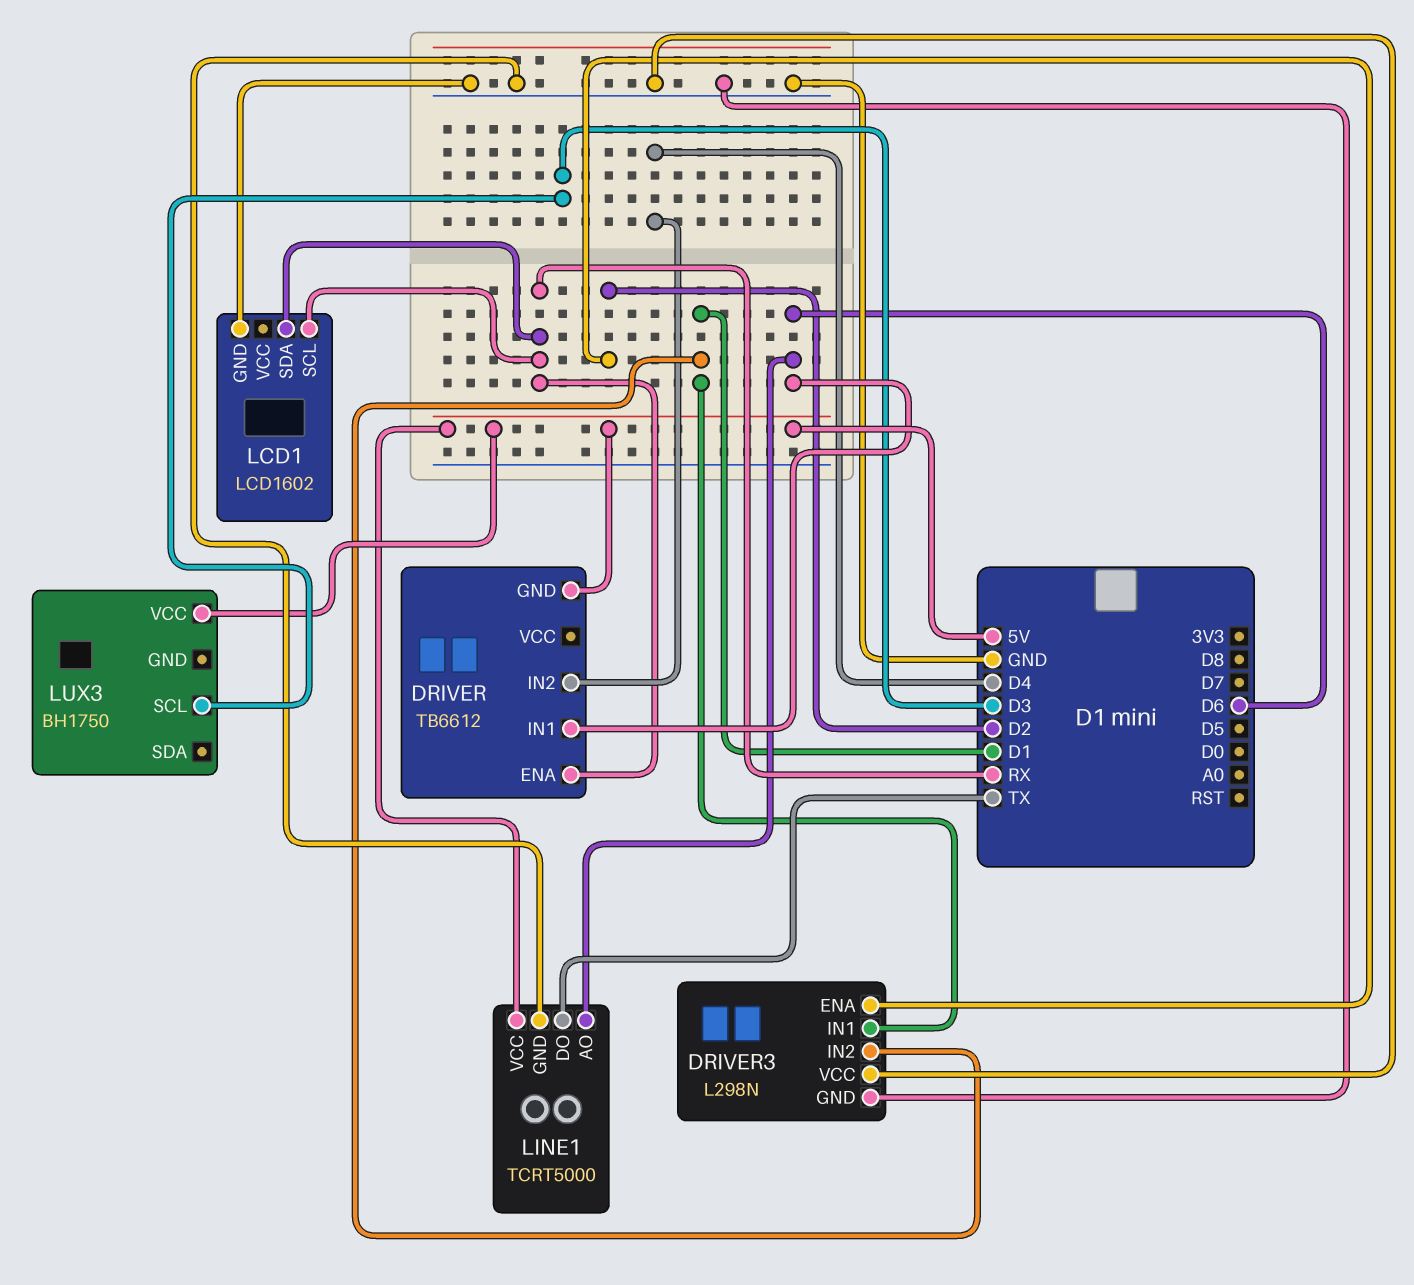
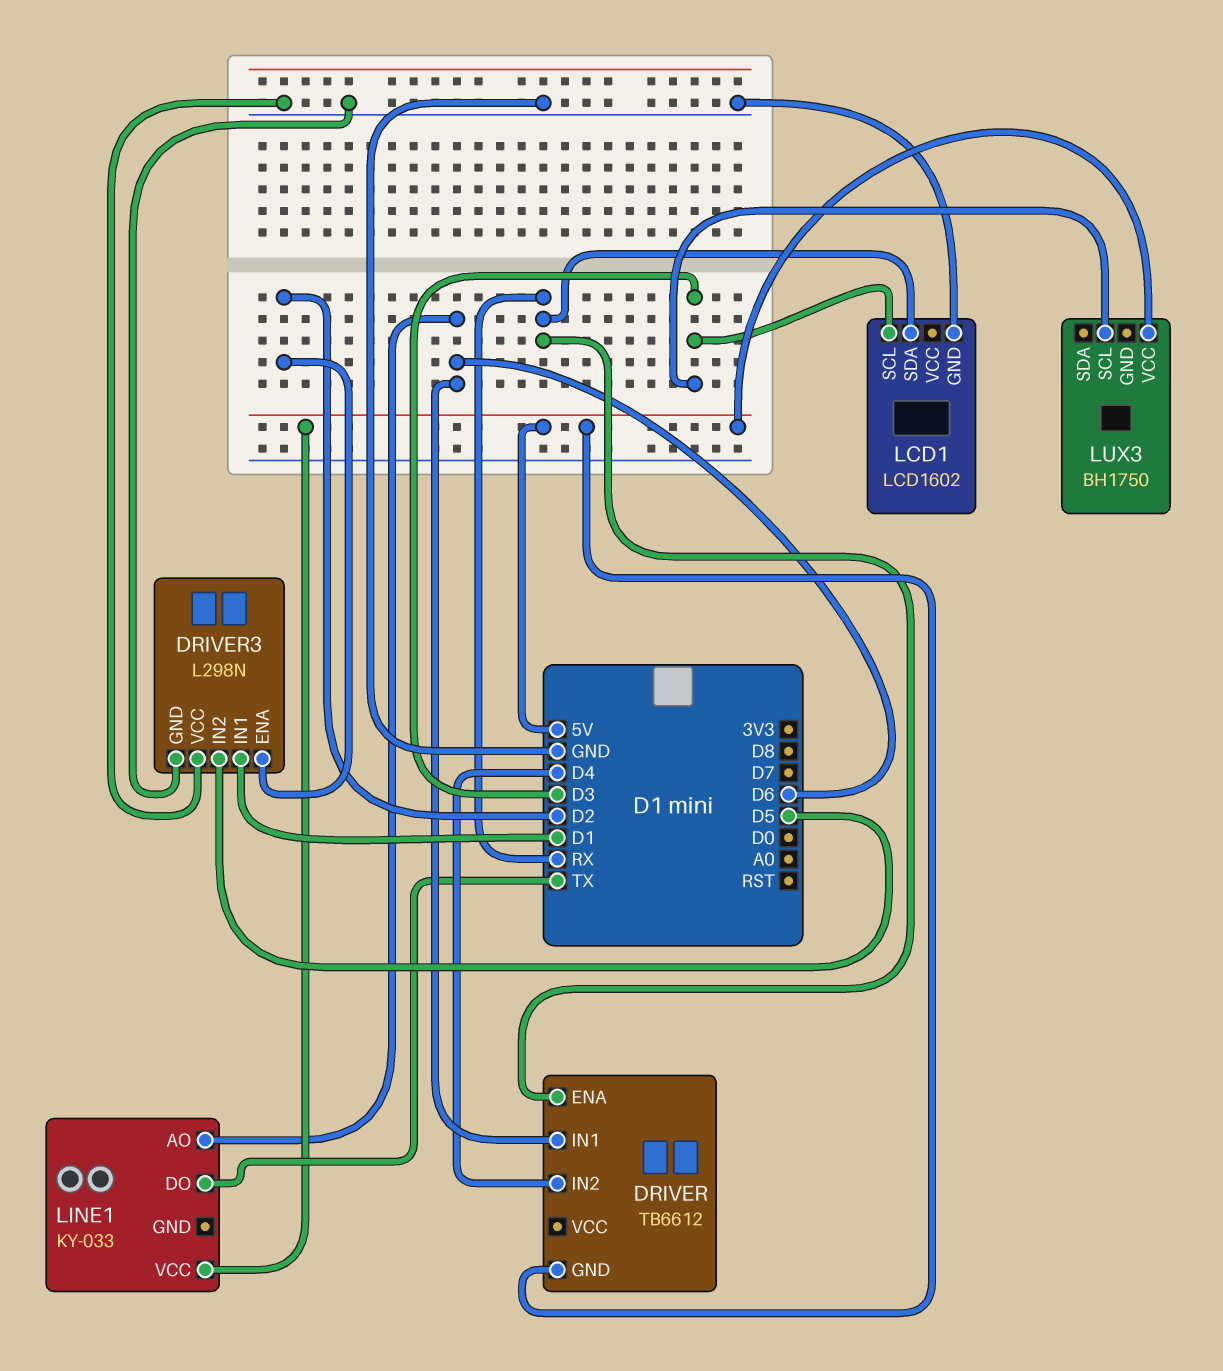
DRIVER3 pin IN2: D1 -> D5
LCD1 pin SCL: RX -> D3
LINE1: TCRT5000 -> KY-033
LINE1 pin GND: GND -> none

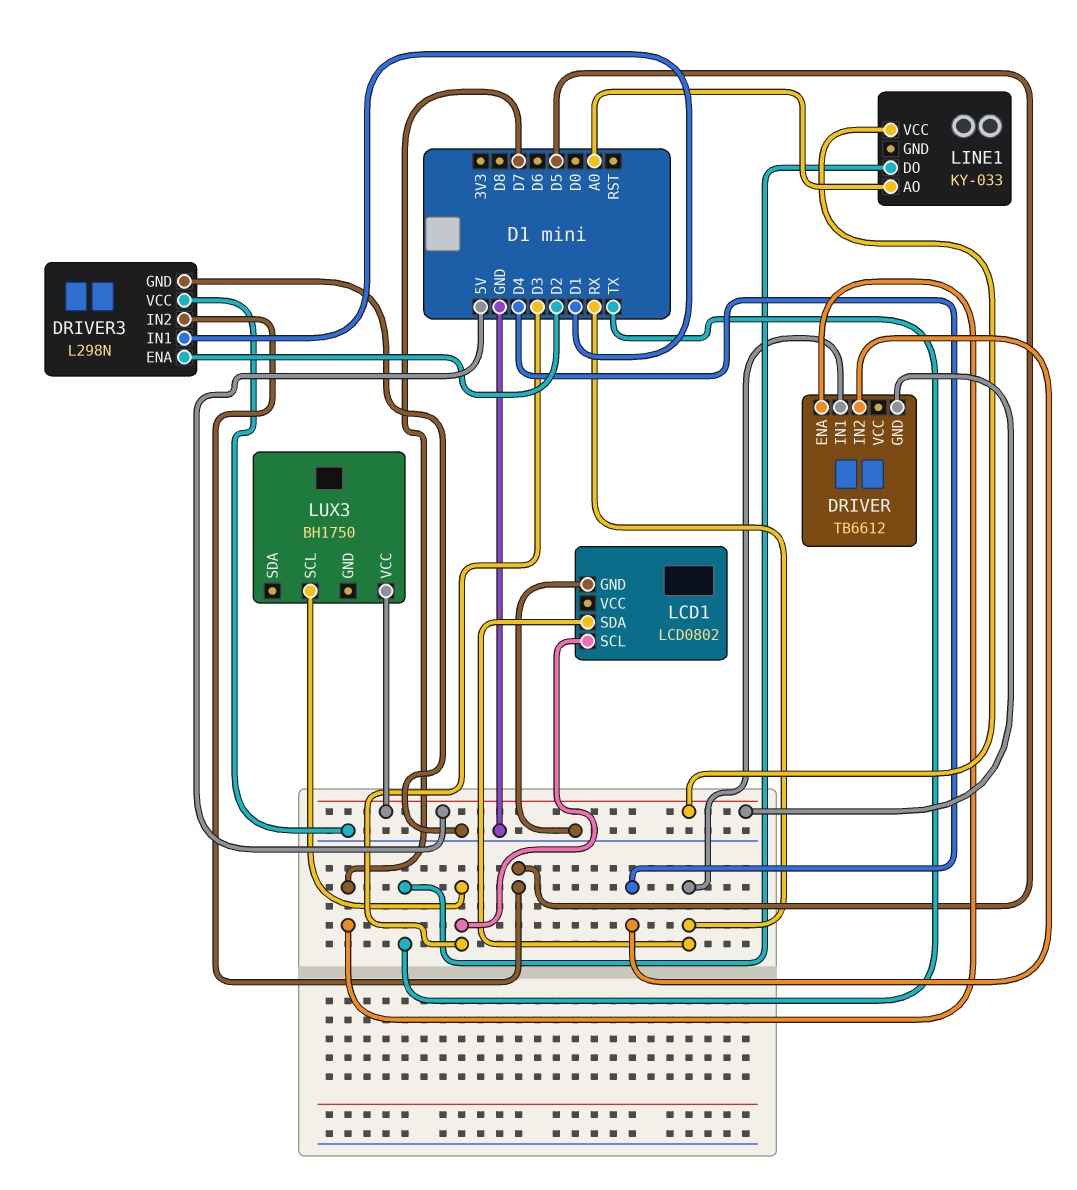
DRIVER pin ENA: RX -> D7
DRIVER pin IN1: D6 -> RX
LCD1: LCD1602 -> LCD0802
LINE1 pin AO: D6 -> A0

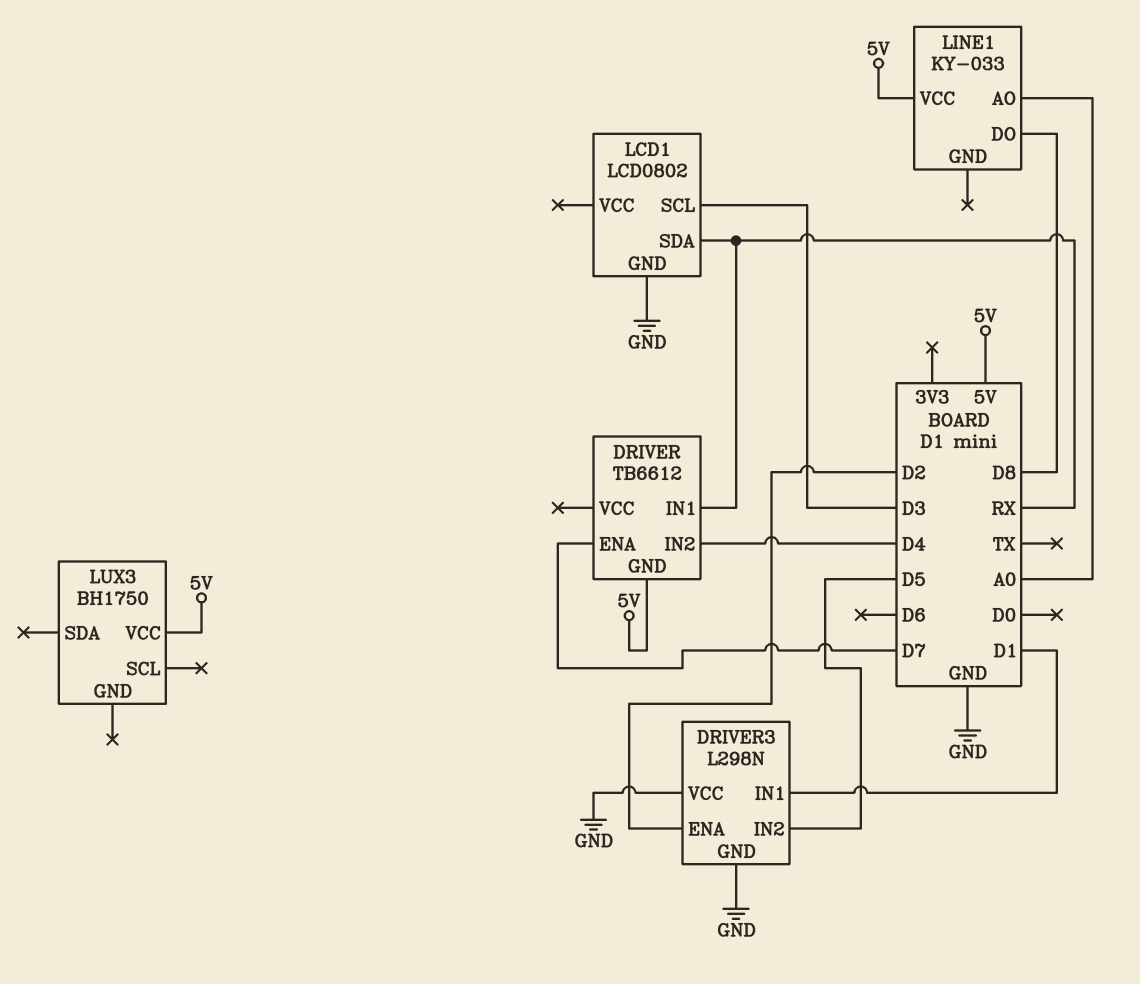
LINE1 pin DO: TX -> D8
LUX3 pin SCL: D3 -> none

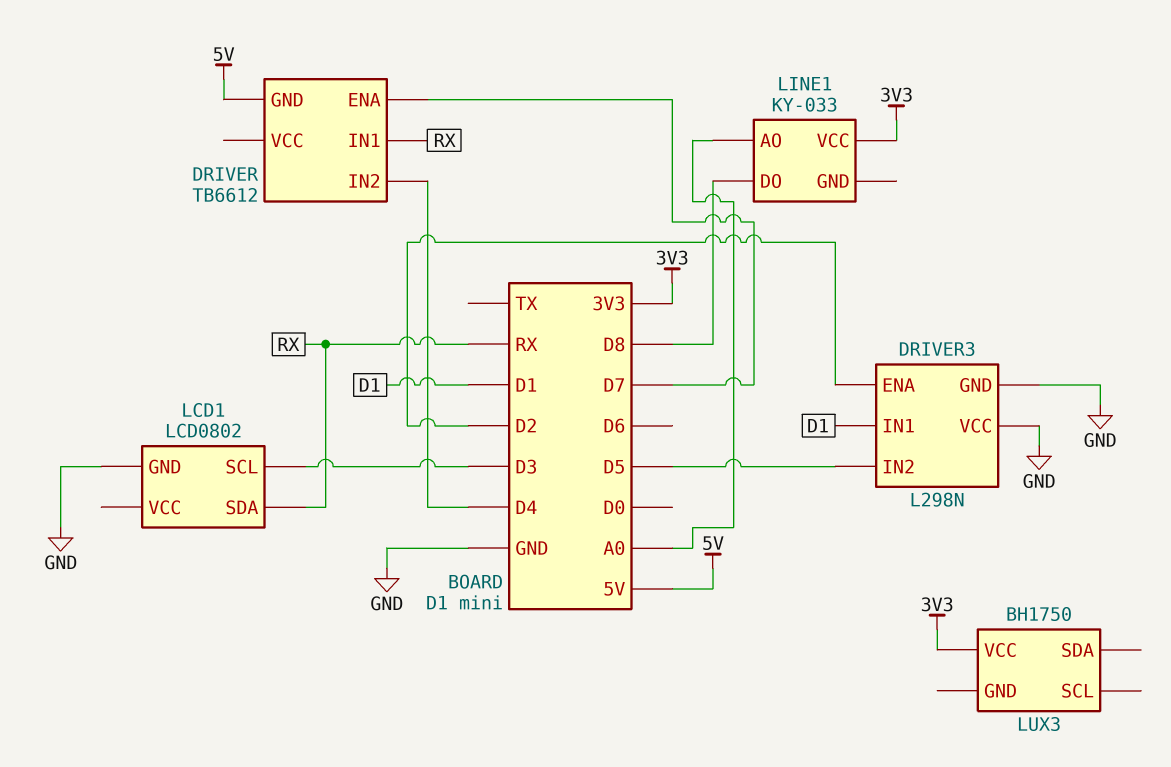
LINE1 pin VCC: 5V -> 3V3
LUX3 pin VCC: 5V -> 3V3

